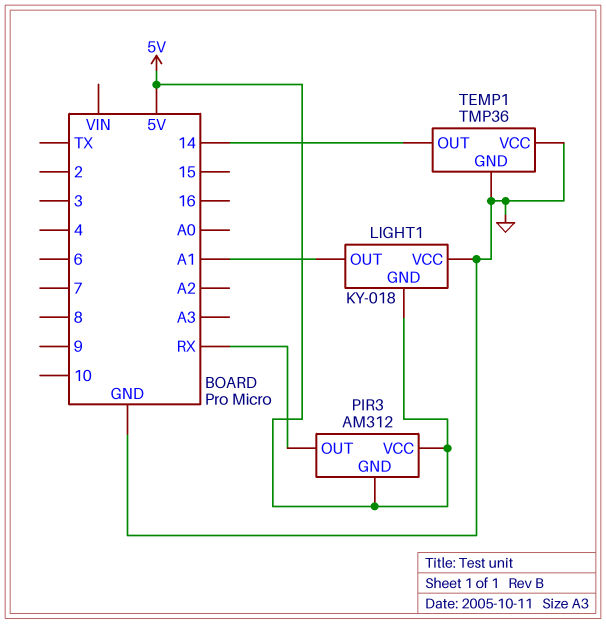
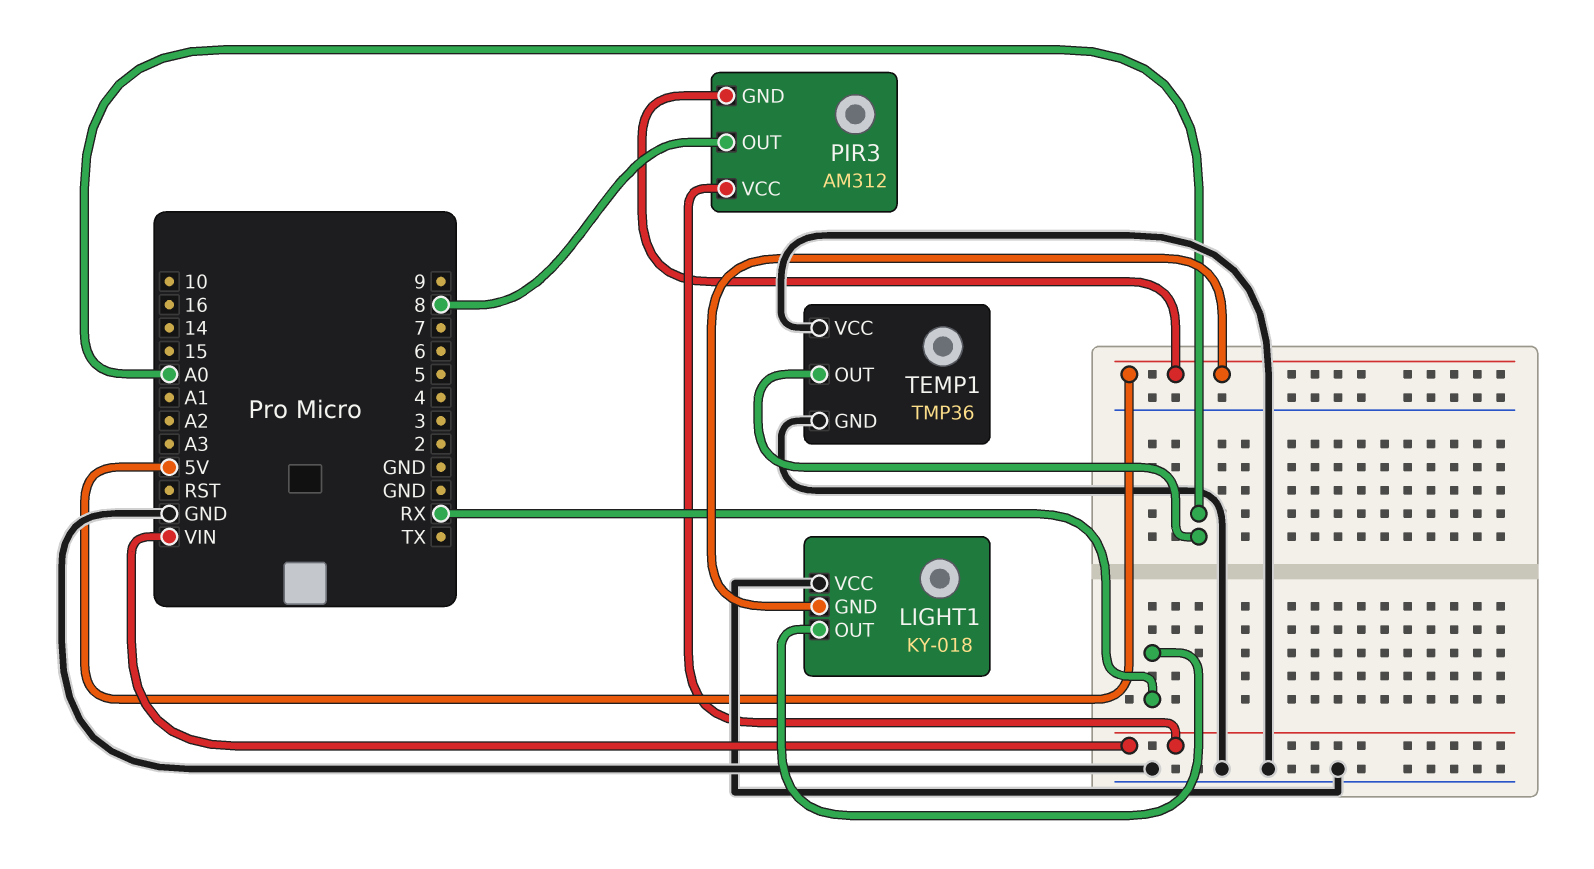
LIGHT1 pin OUT: A1 -> RX
PIR3 pin OUT: RX -> 8
PIR3 pin VCC: 5V -> VIN
TEMP1 pin OUT: 14 -> A0

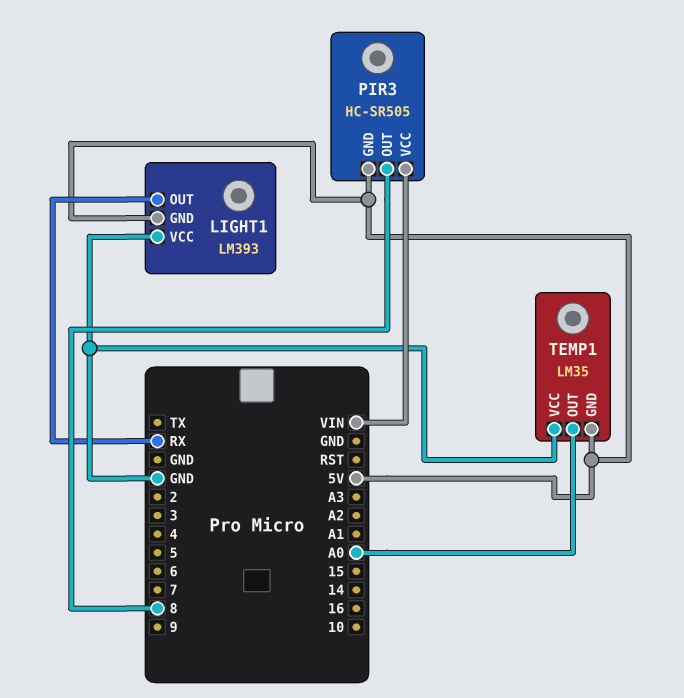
LIGHT1: KY-018 -> LM393
PIR3: AM312 -> HC-SR505
TEMP1: TMP36 -> LM35
TEMP1 pin GND: GND -> 5V

